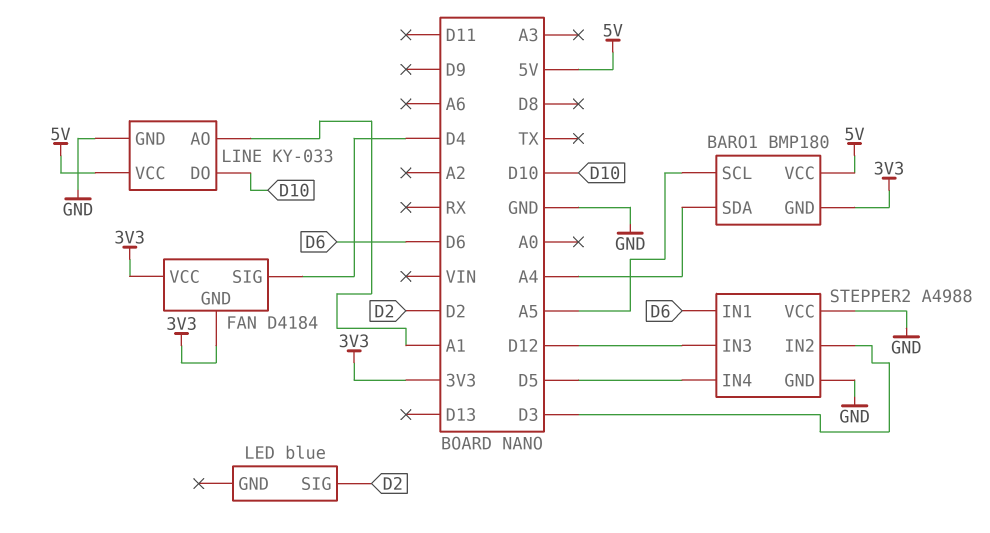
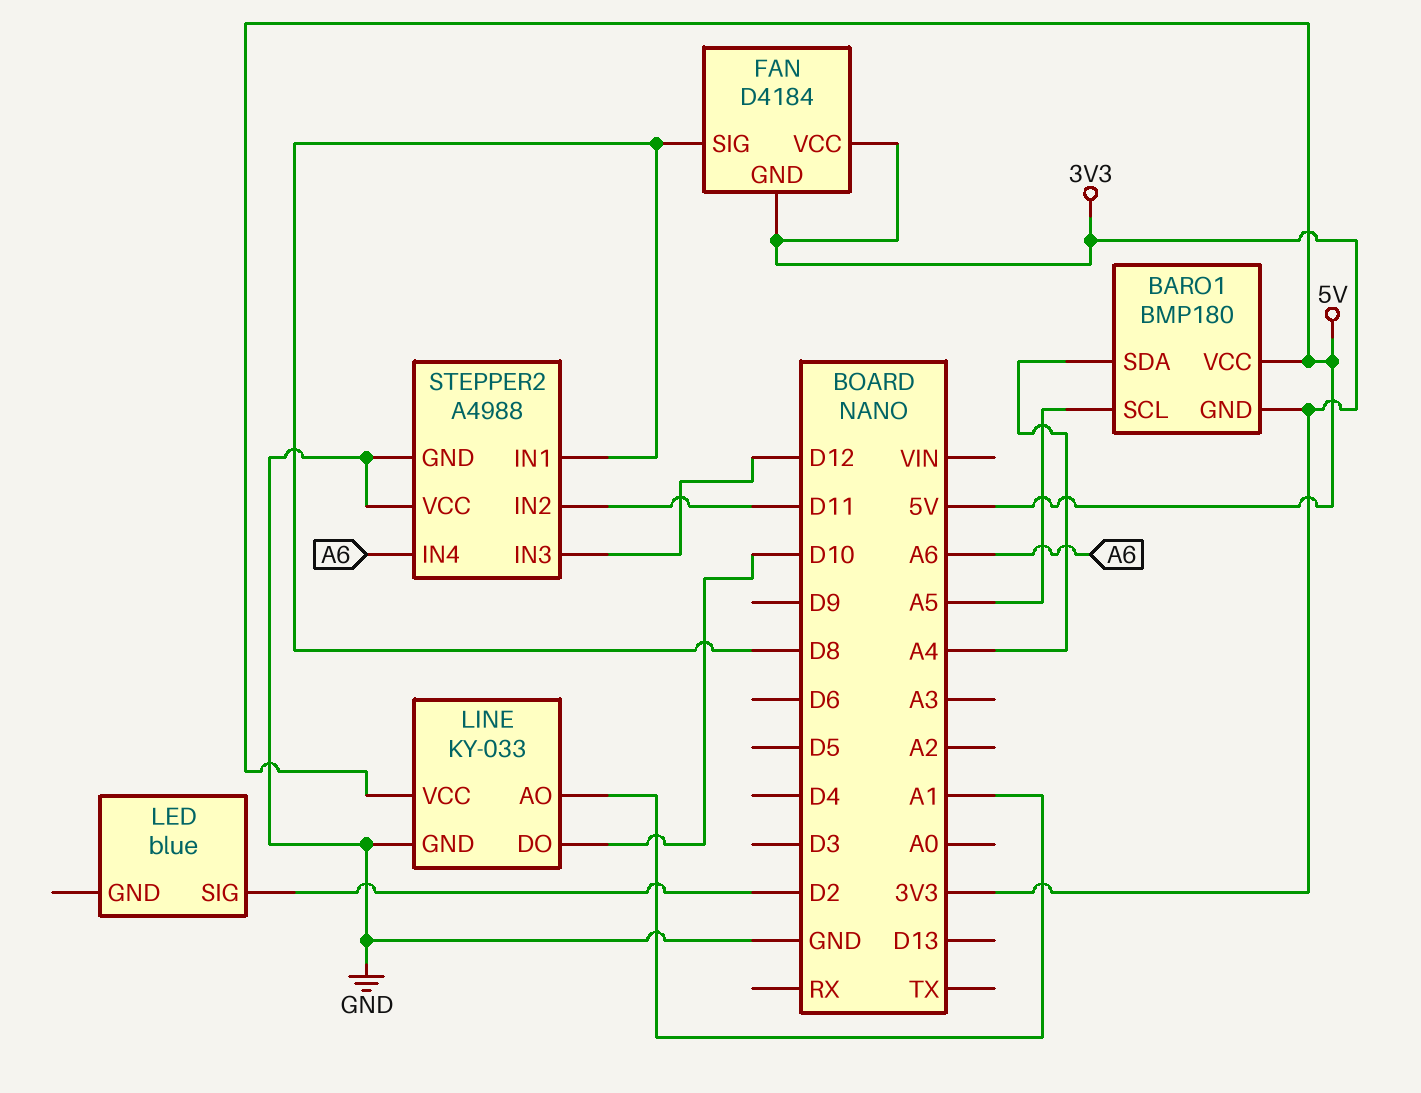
FAN pin SIG: D4 -> D8
STEPPER2 pin IN1: D6 -> D8
STEPPER2 pin IN2: D3 -> D11
STEPPER2 pin IN4: D5 -> A6

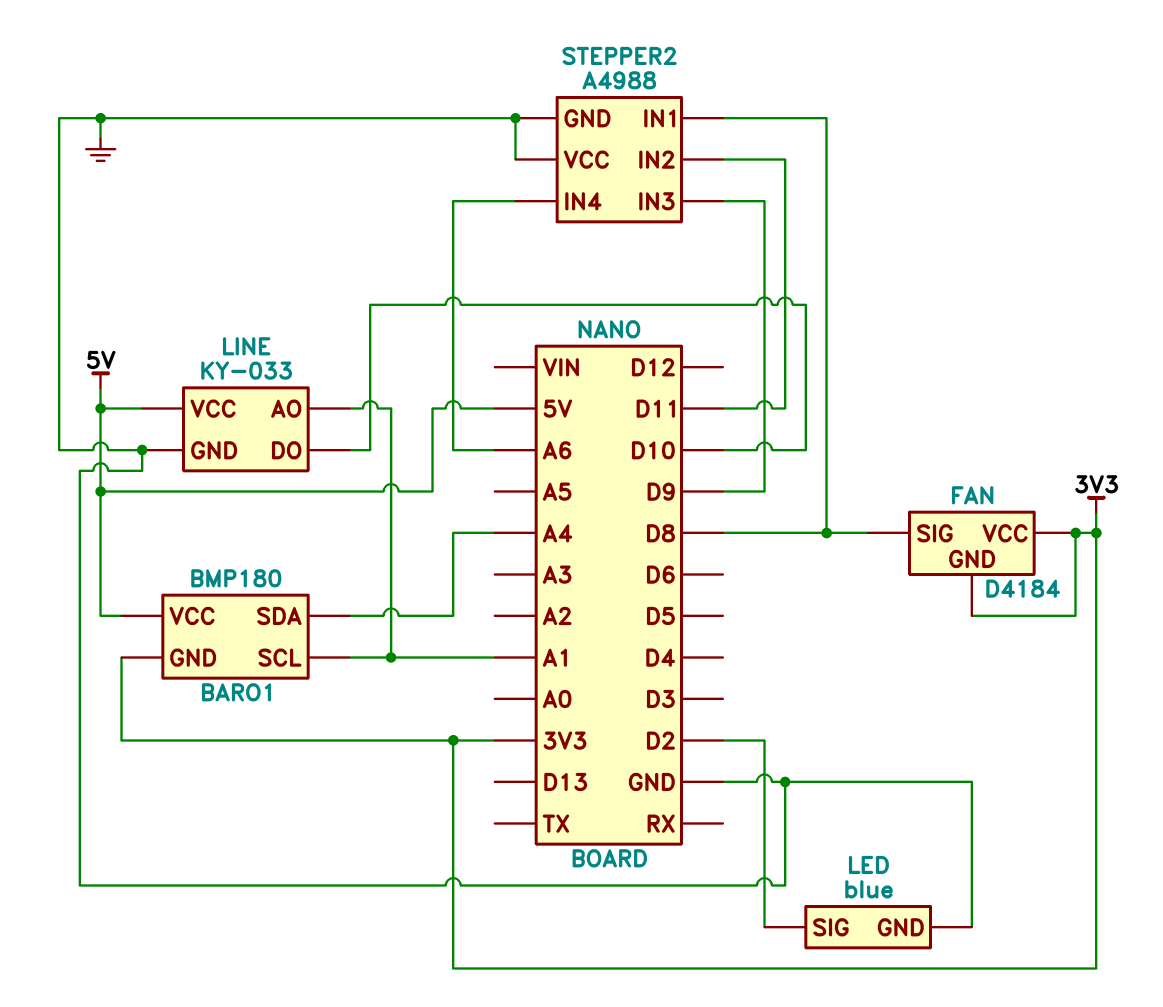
BARO1 pin SCL: A5 -> A1
LED pin GND: none -> GND
STEPPER2 pin IN3: D12 -> D9

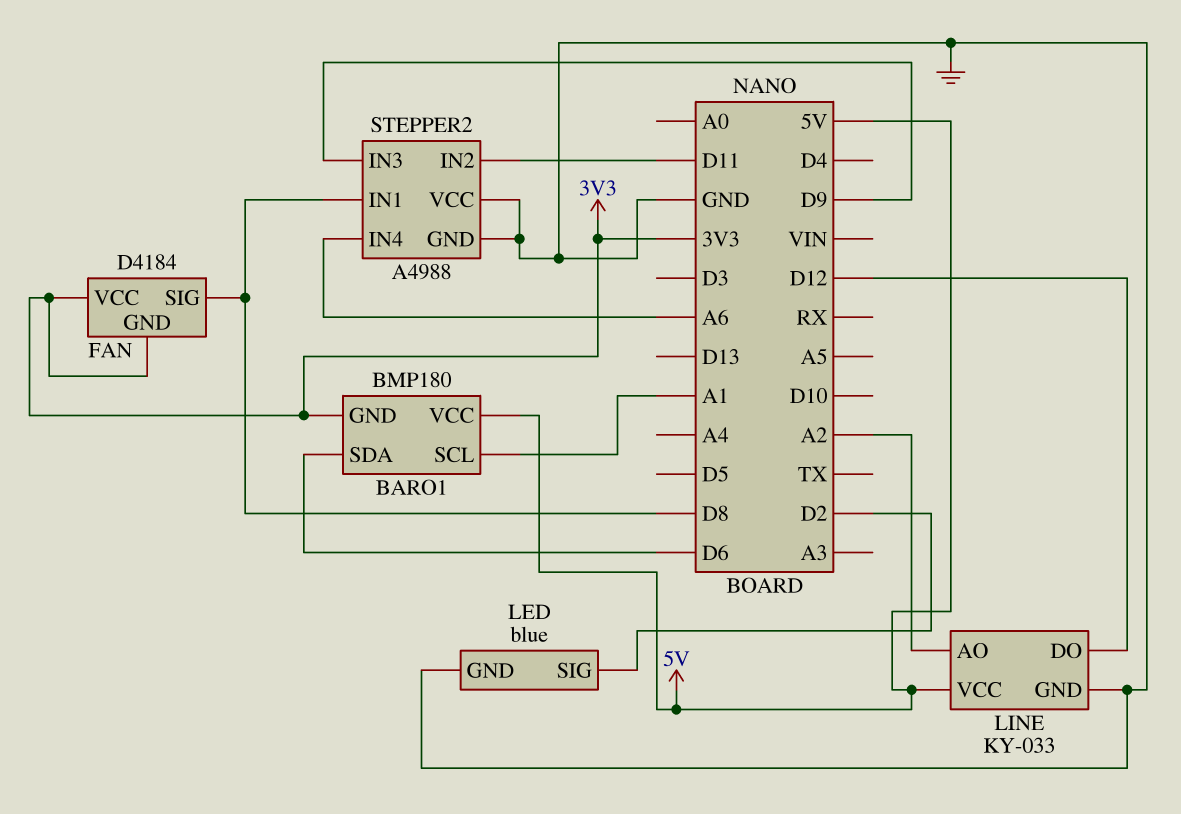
BARO1 pin SDA: A4 -> D6
LINE pin AO: A1 -> A2
LINE pin DO: D10 -> D12

